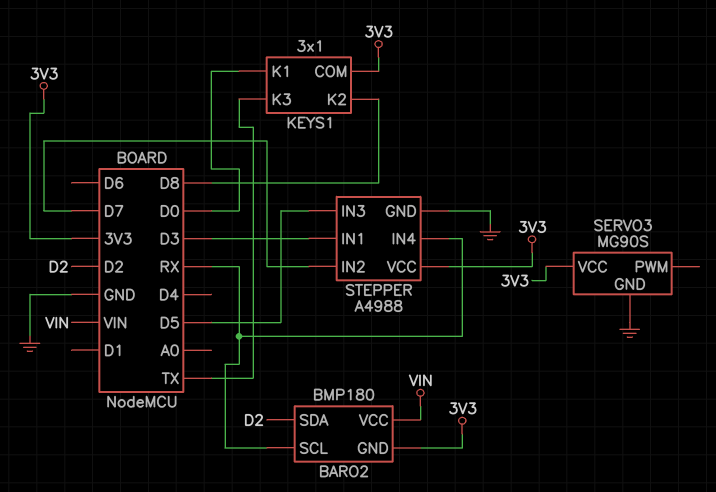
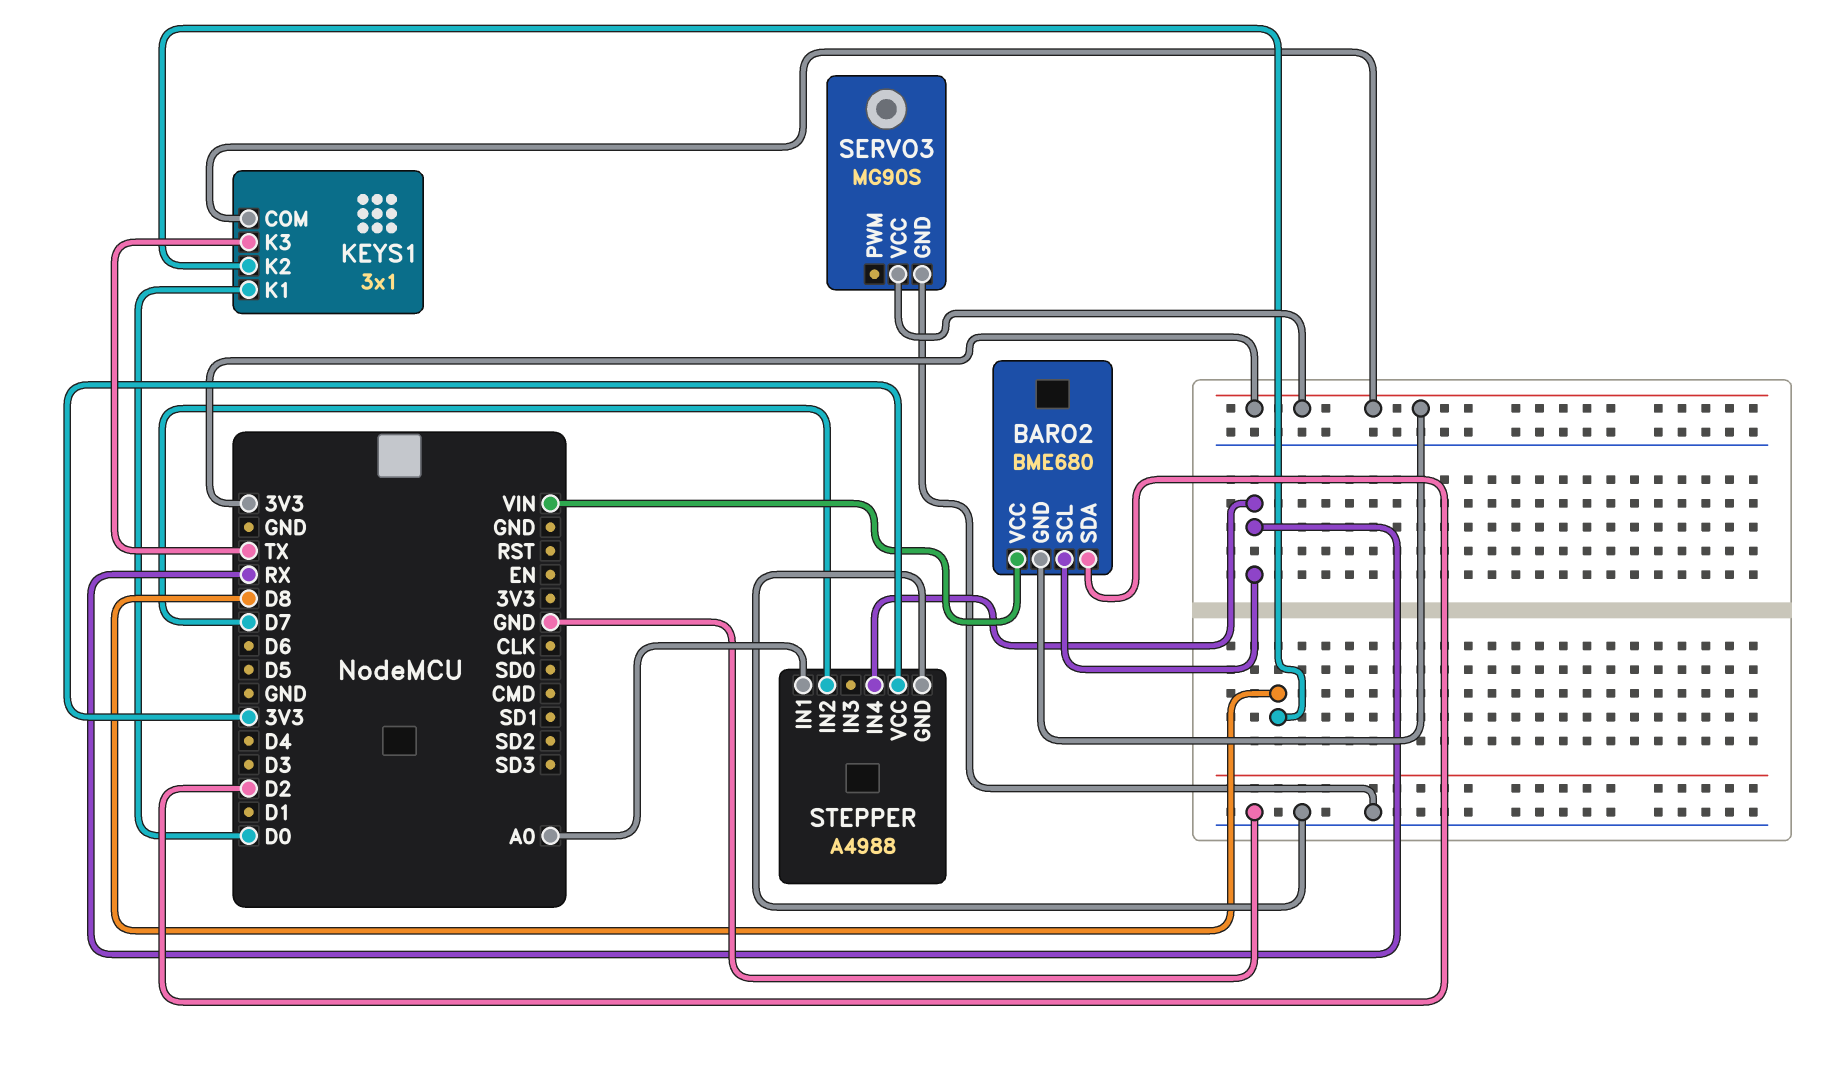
BARO2: BMP180 -> BME680
STEPPER pin IN1: D3 -> A0
STEPPER pin IN3: D5 -> none

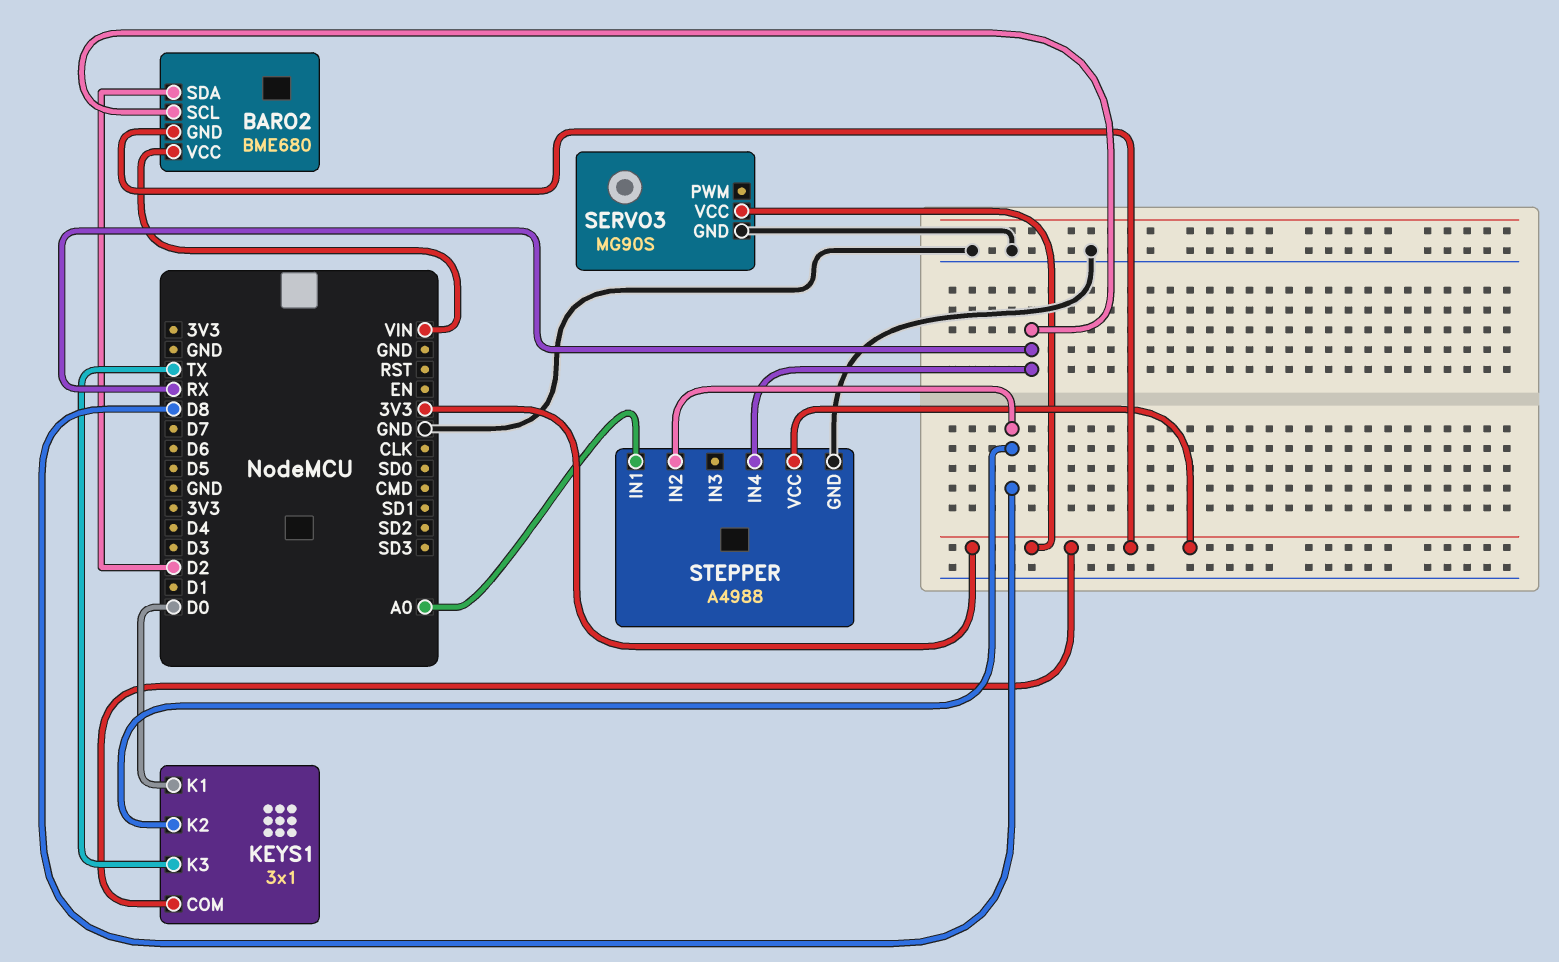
STEPPER pin IN2: D7 -> D8

